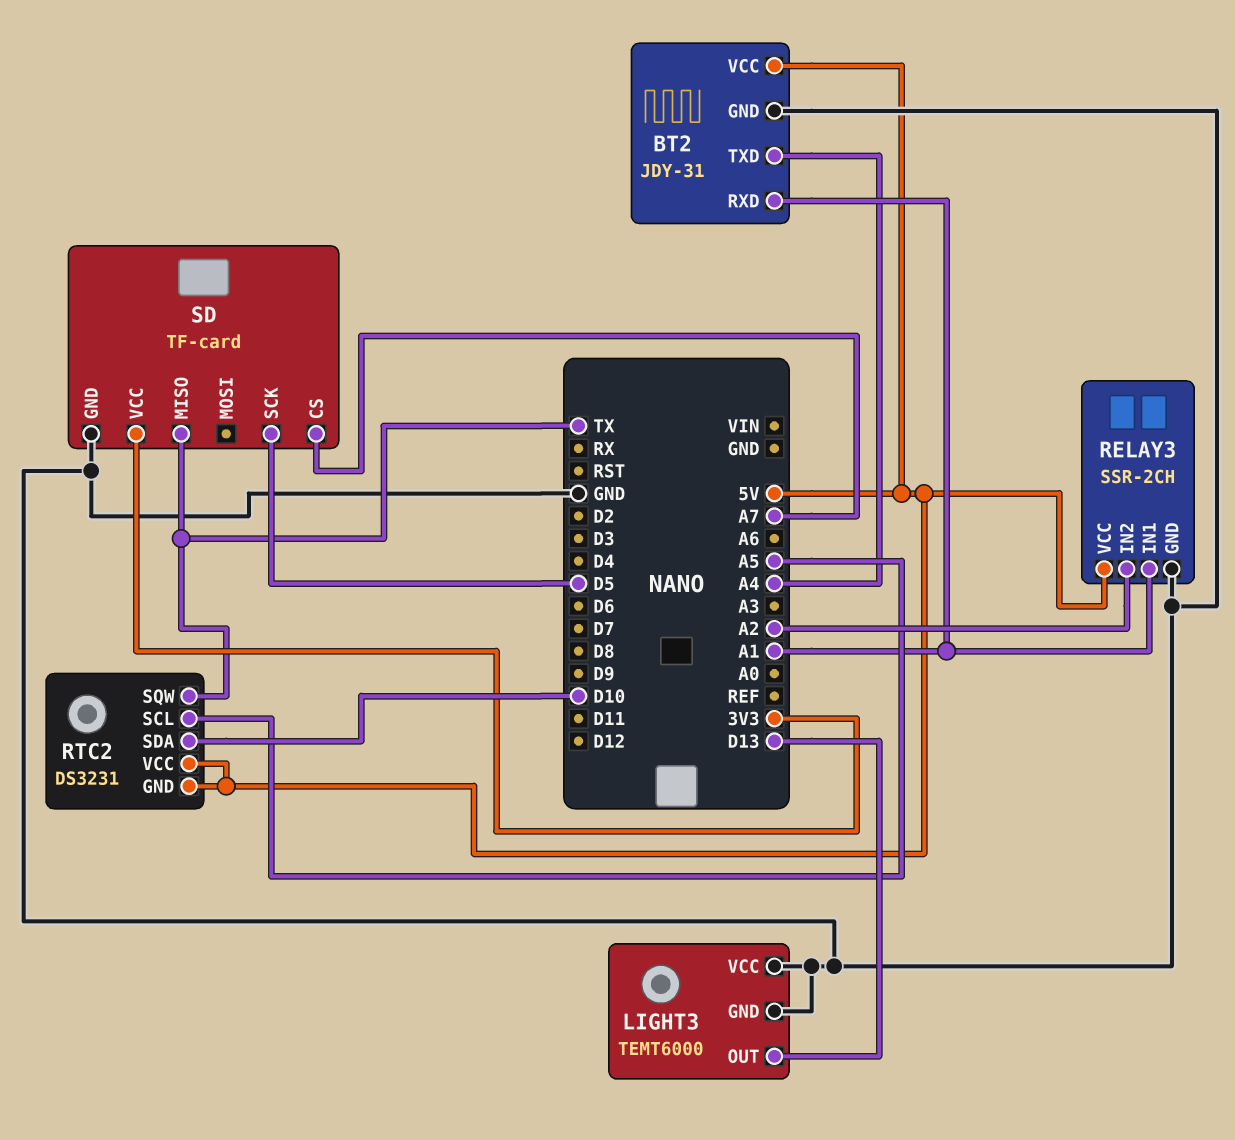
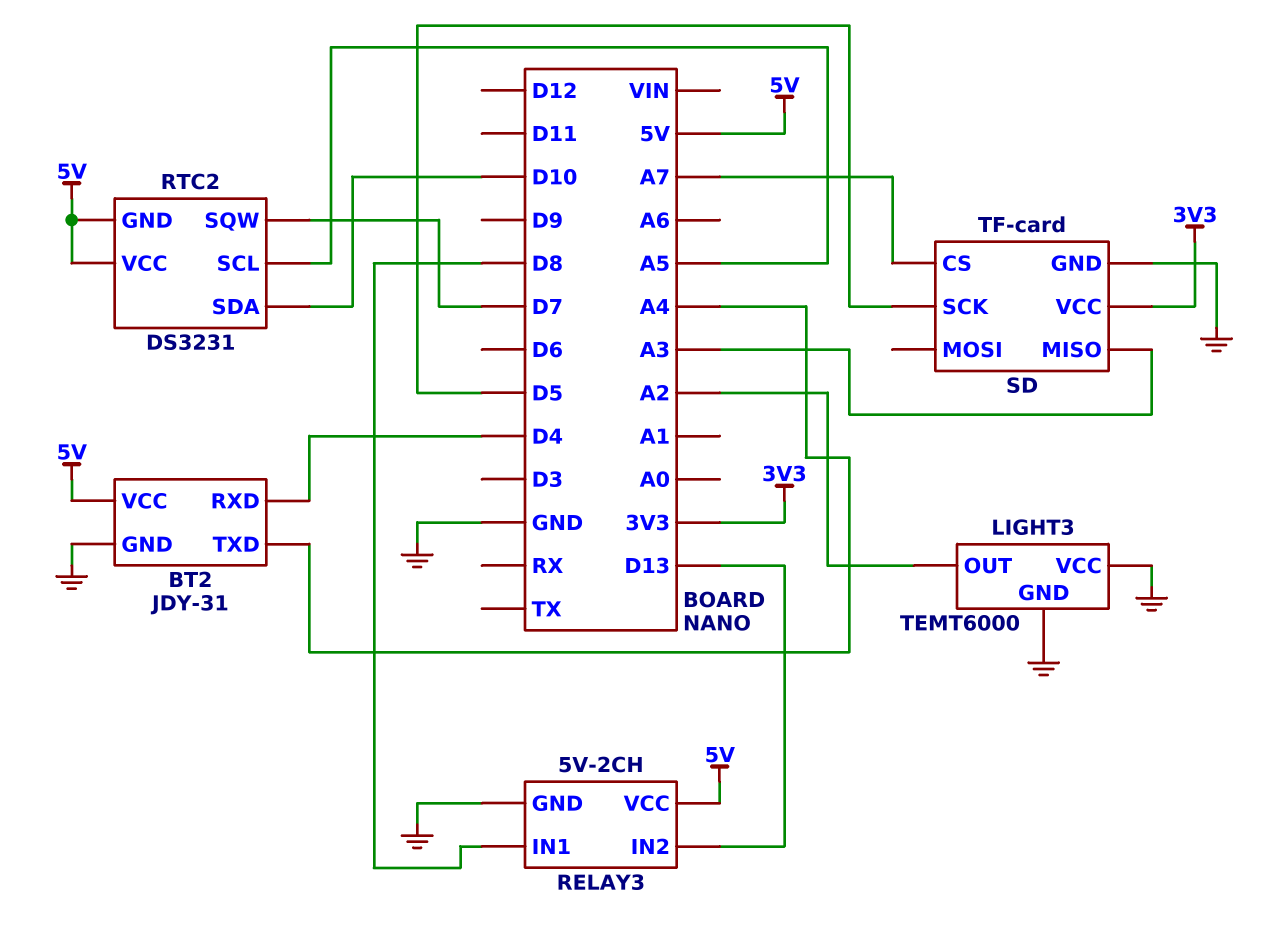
BT2 pin RXD: A1 -> D4
LIGHT3 pin OUT: D13 -> A2
RELAY3: SSR-2CH -> 5V-2CH
RELAY3 pin IN1: A1 -> D8
RELAY3 pin IN2: A2 -> D13
RTC2 pin SQW: TX -> D7
SD pin MISO: TX -> A3

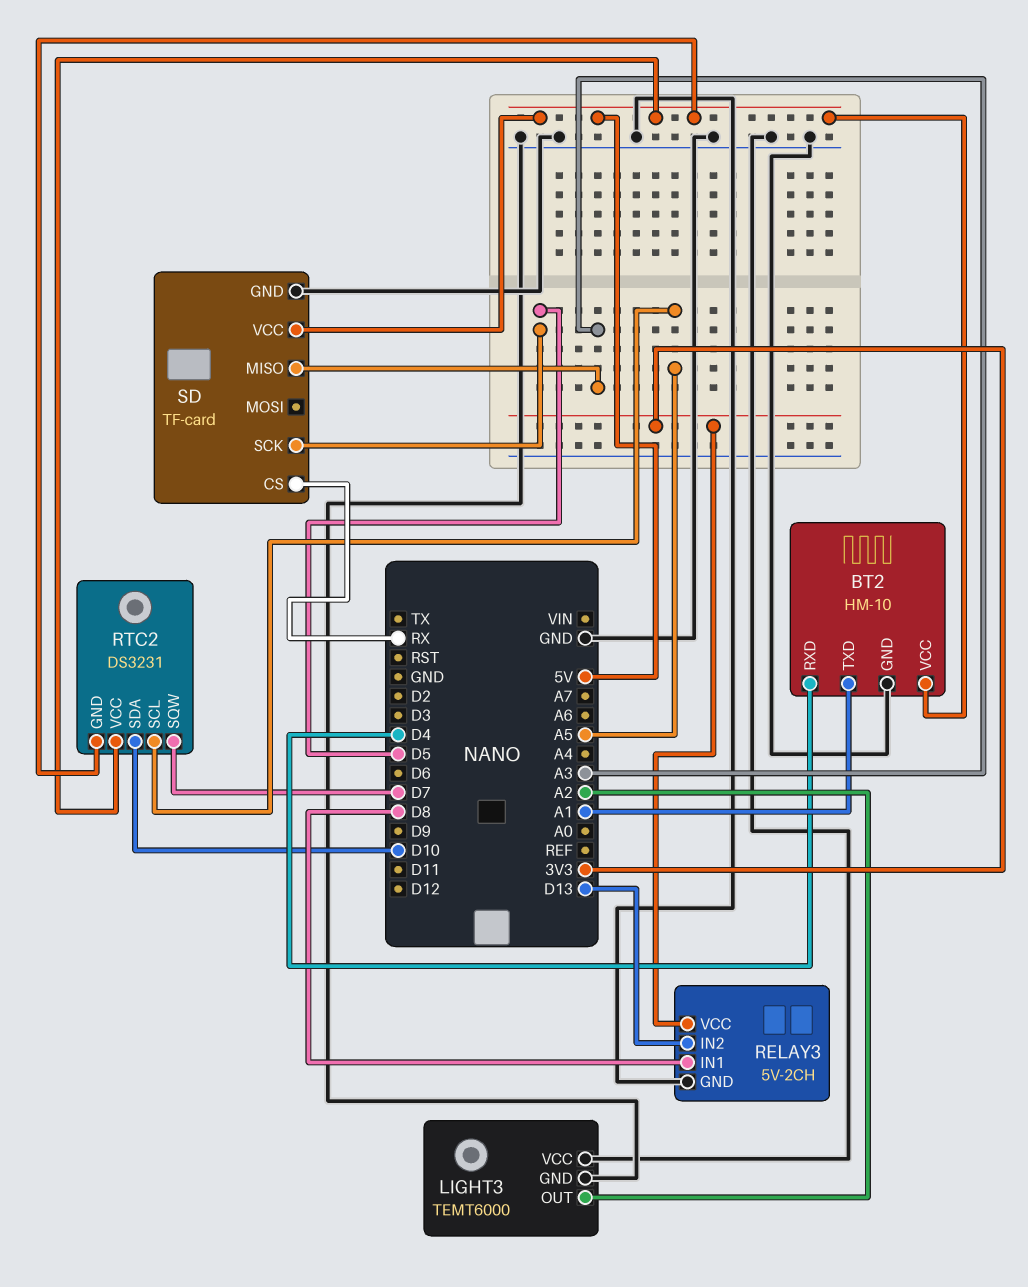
BT2: JDY-31 -> HM-10
BT2 pin TXD: A4 -> A1
RELAY3 pin VCC: 5V -> 3V3
SD pin CS: A7 -> RX
SD pin VCC: 3V3 -> 5V

